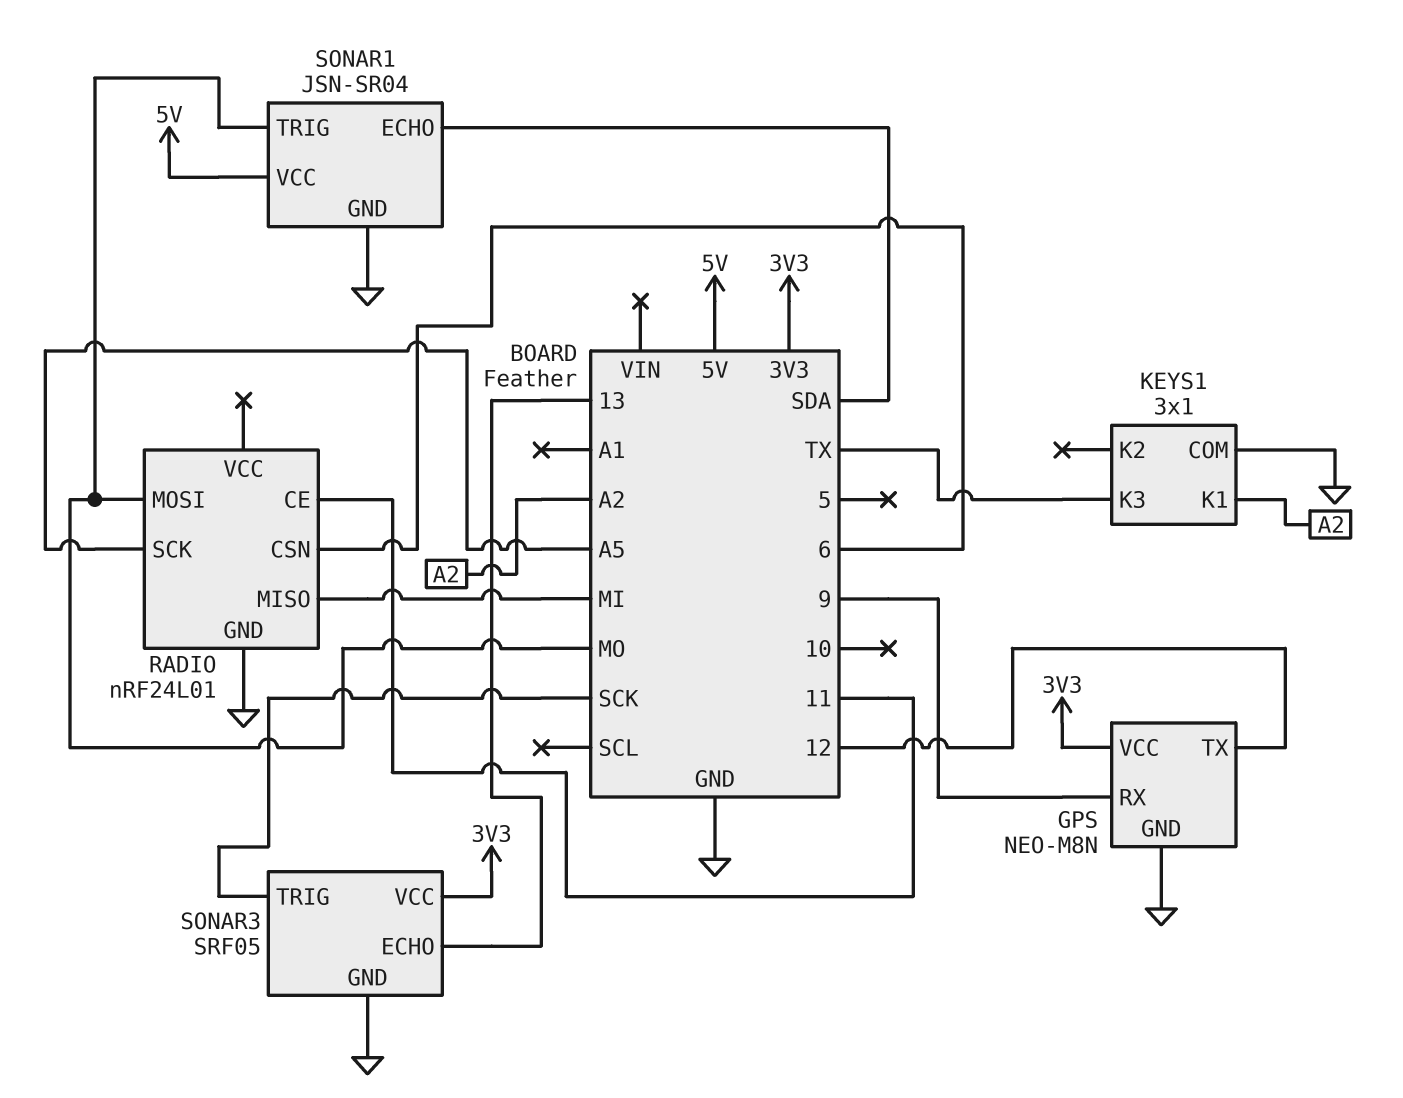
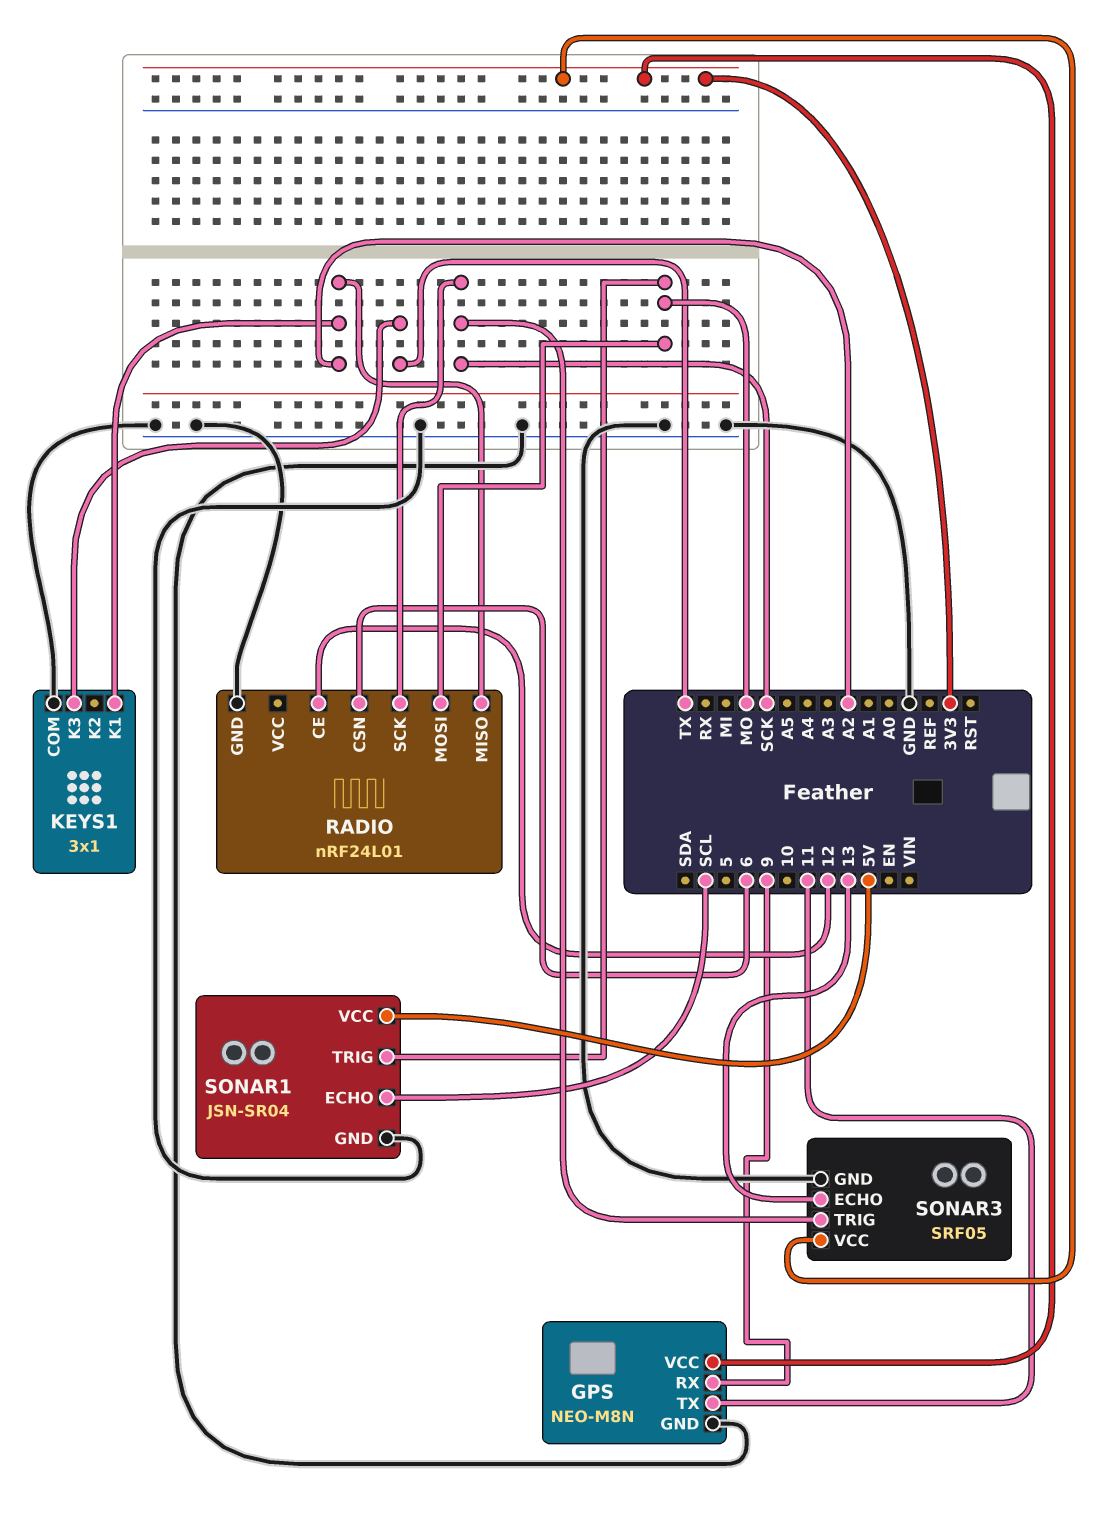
GPS pin TX: 12 -> 11
RADIO pin CE: 11 -> 12
RADIO pin MISO: MI -> A2
RADIO pin SCK: A5 -> SCK
SONAR1 pin ECHO: SDA -> SCL

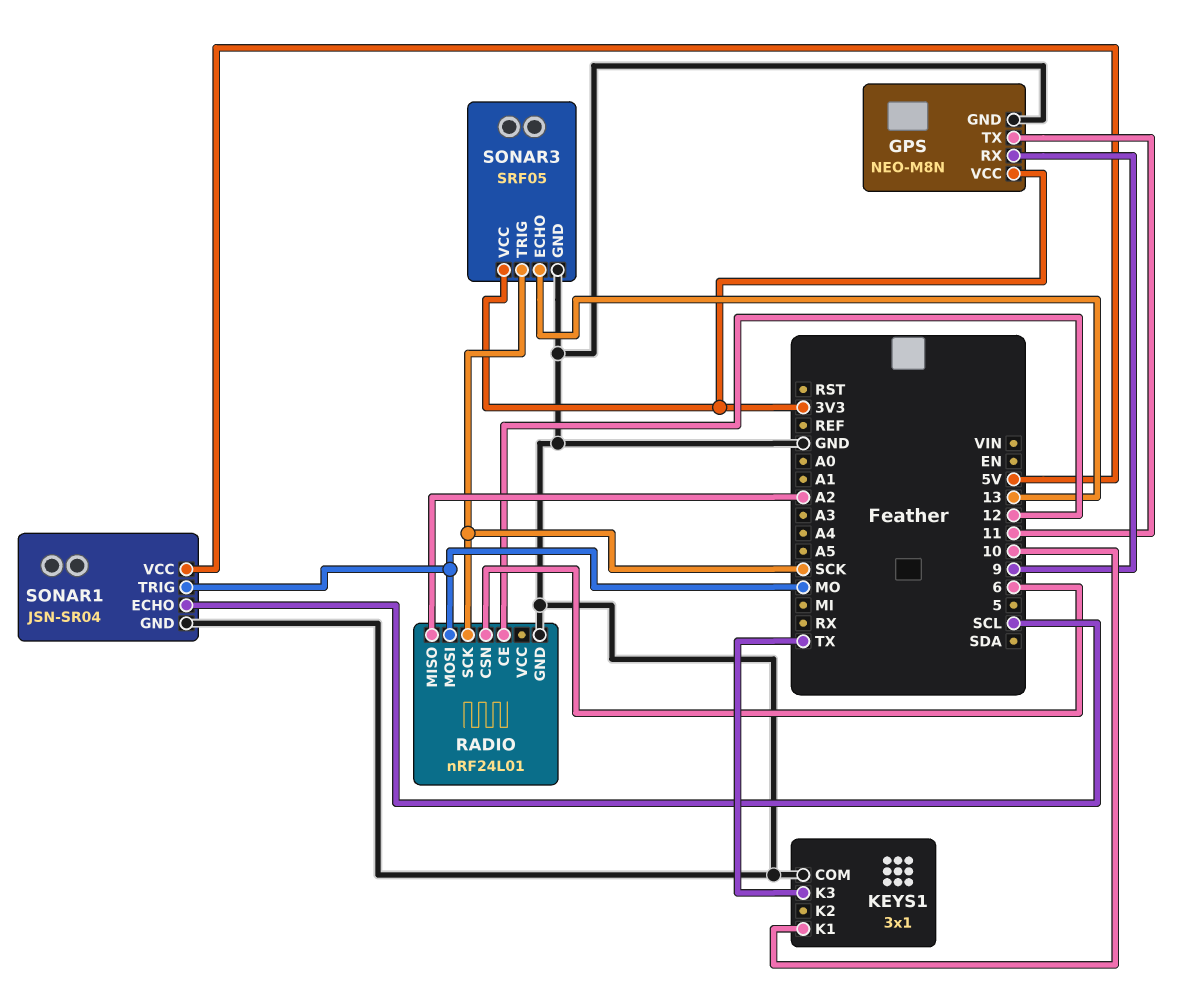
KEYS1 pin K1: A2 -> 10

